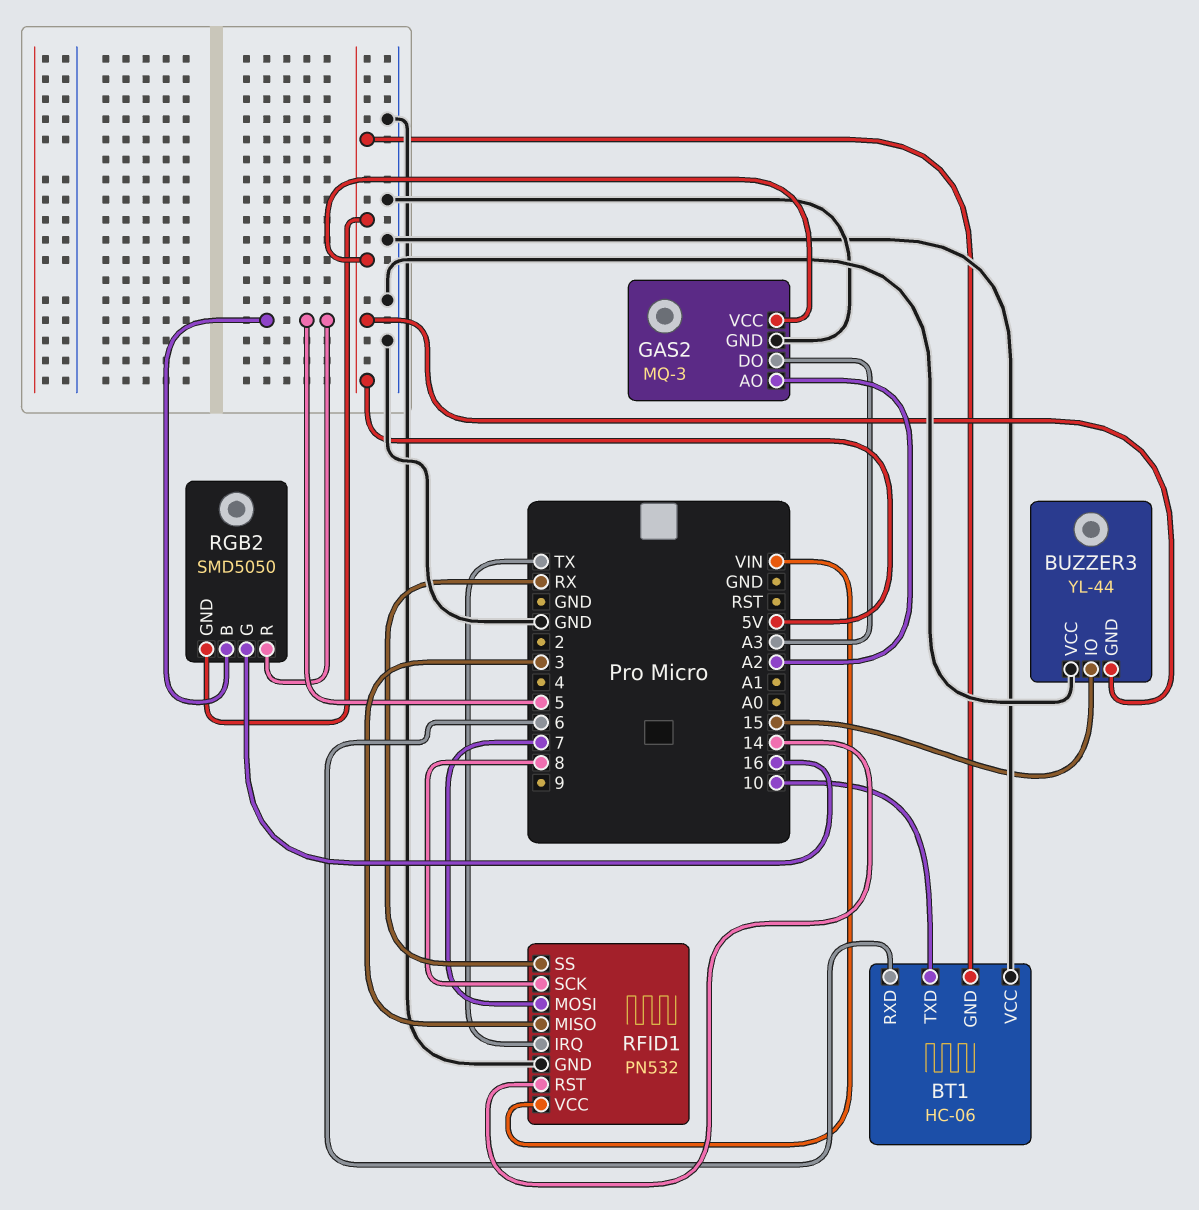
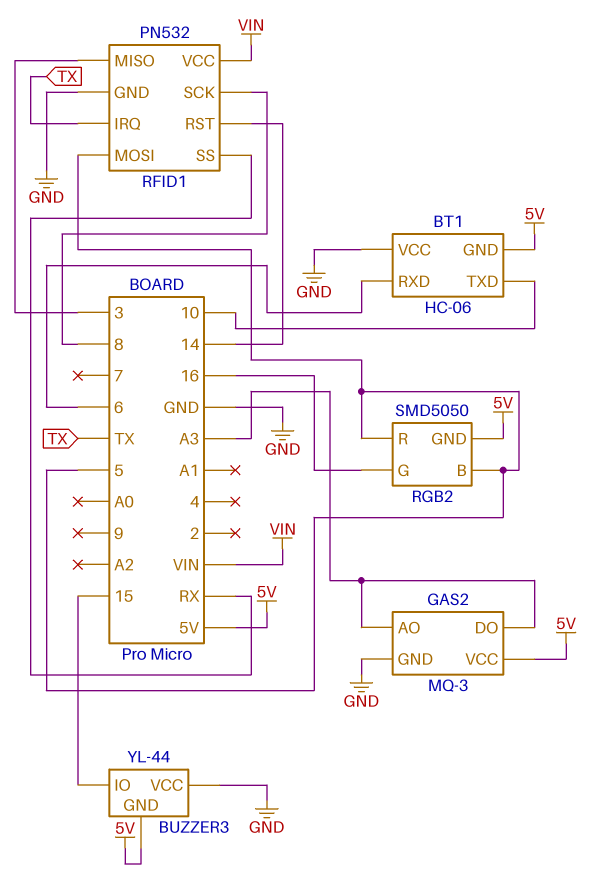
GAS2 pin AO: A2 -> A3
RFID1 pin MOSI: 7 -> 5

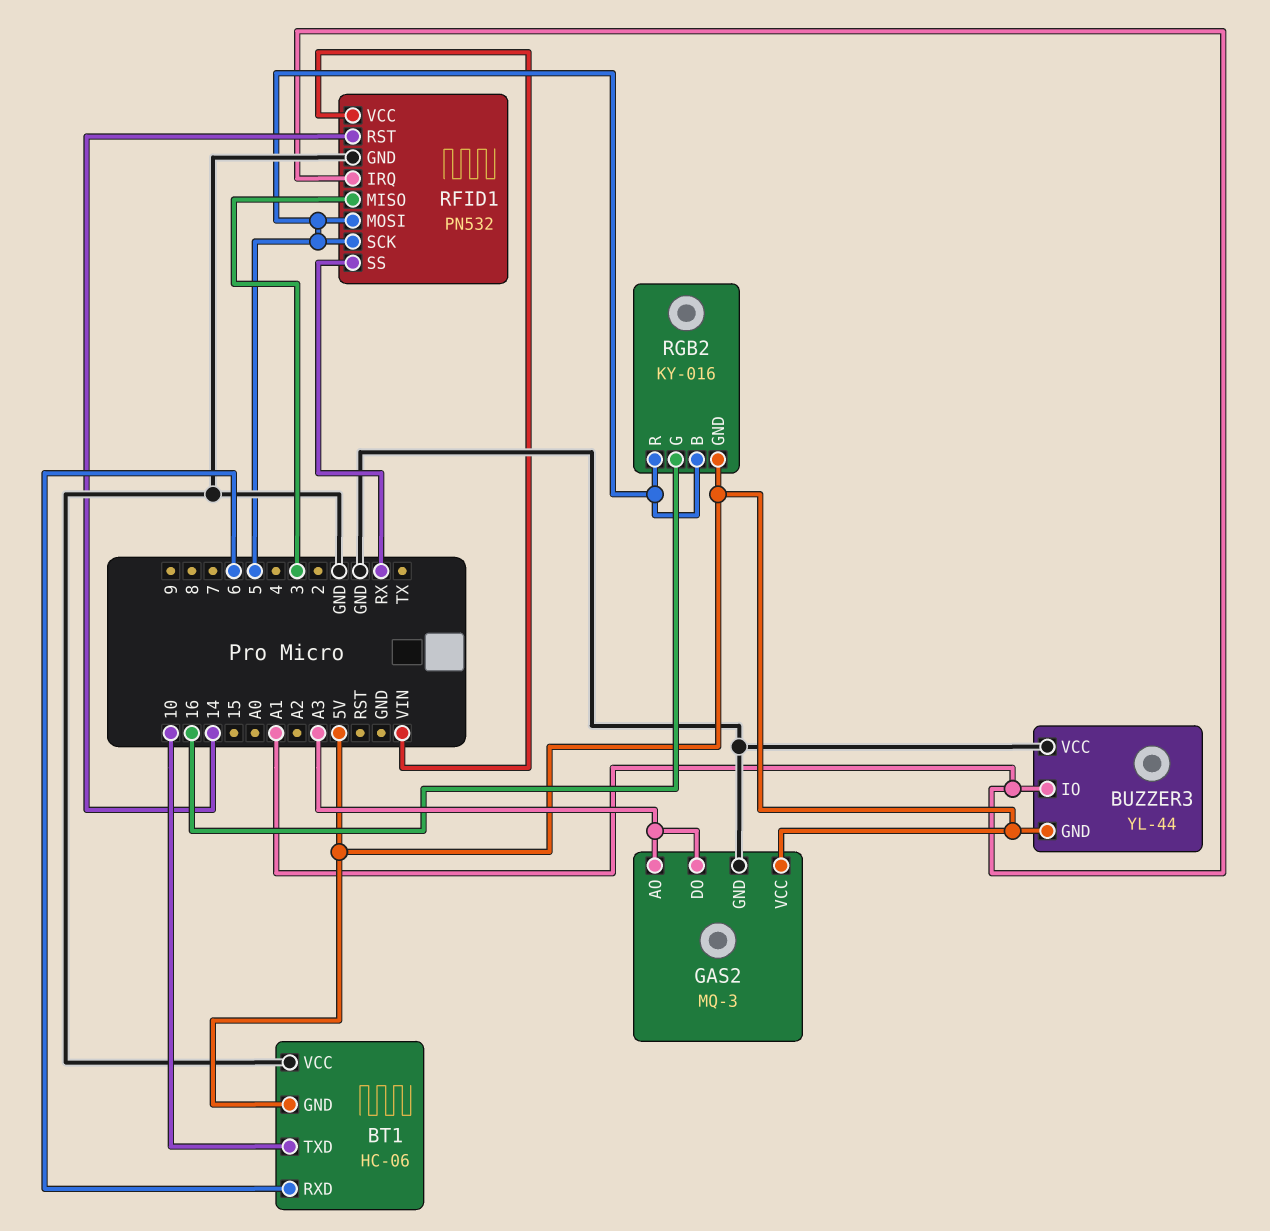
BUZZER3 pin IO: 15 -> A1
RFID1 pin IRQ: TX -> A1
RFID1 pin SCK: 8 -> 5
RGB2: SMD5050 -> KY-016

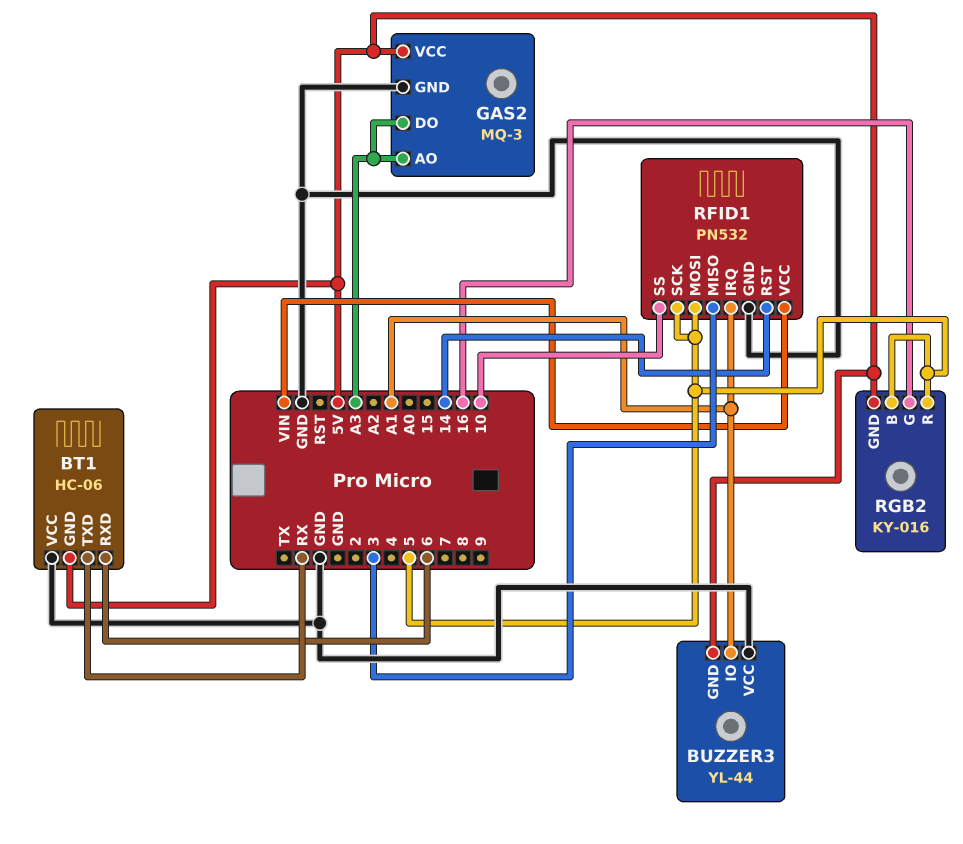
BT1 pin TXD: 10 -> RX
RFID1 pin SS: RX -> 10

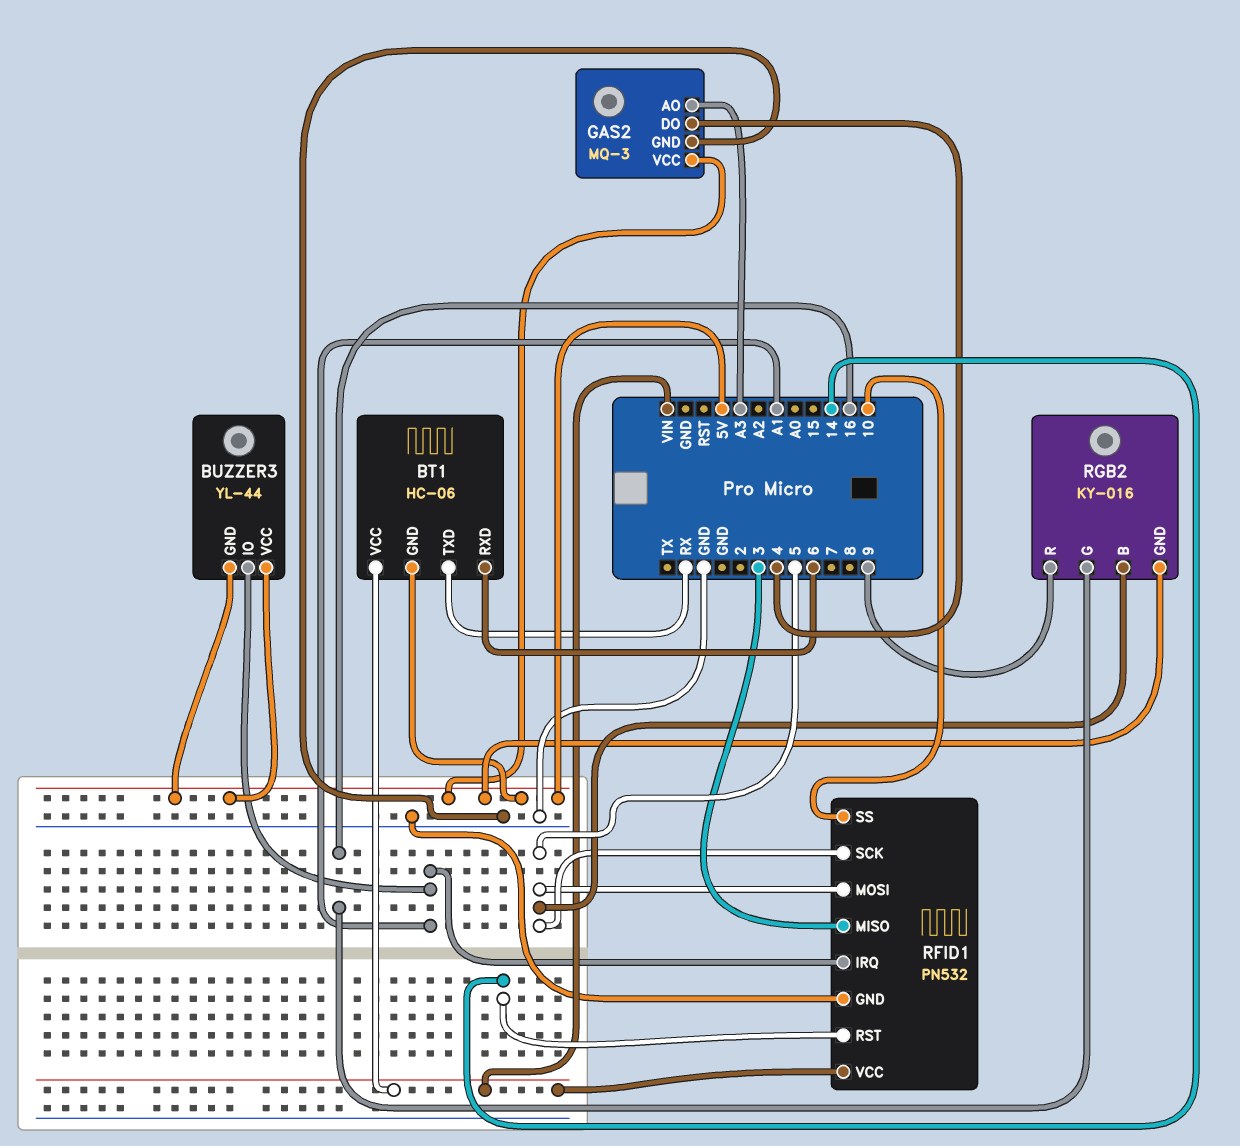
BT1 pin VCC: GND -> VIN
BUZZER3 pin VCC: GND -> 5V
GAS2 pin DO: A3 -> 4
RGB2 pin R: 5 -> 9

